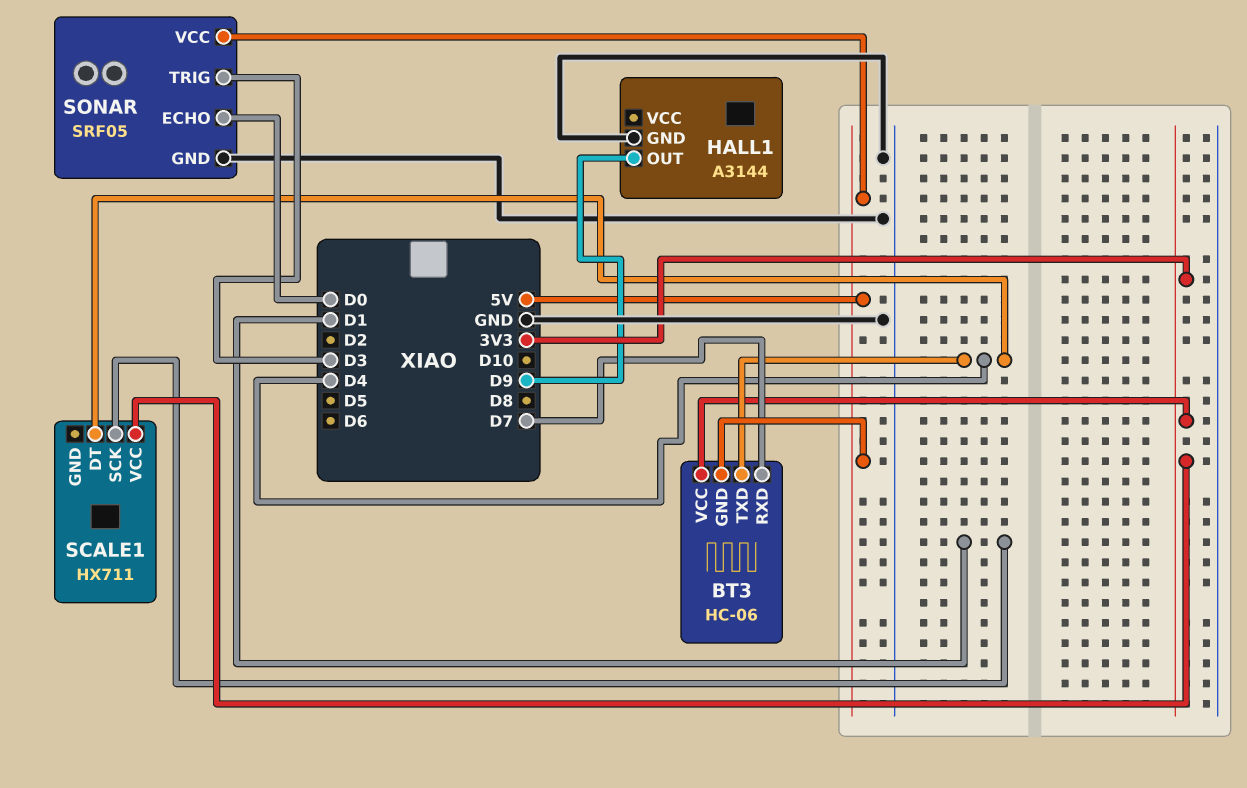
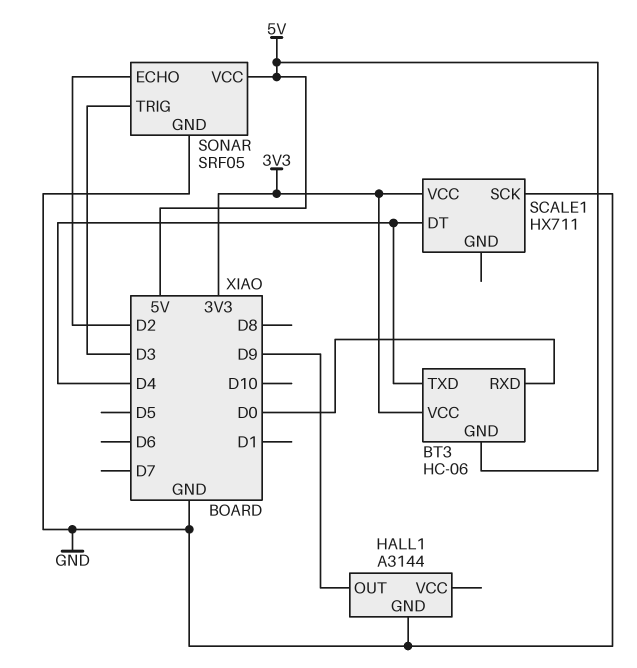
BT3 pin RXD: D7 -> D0
SCALE1 pin SCK: D1 -> GND
SONAR pin ECHO: D0 -> D2

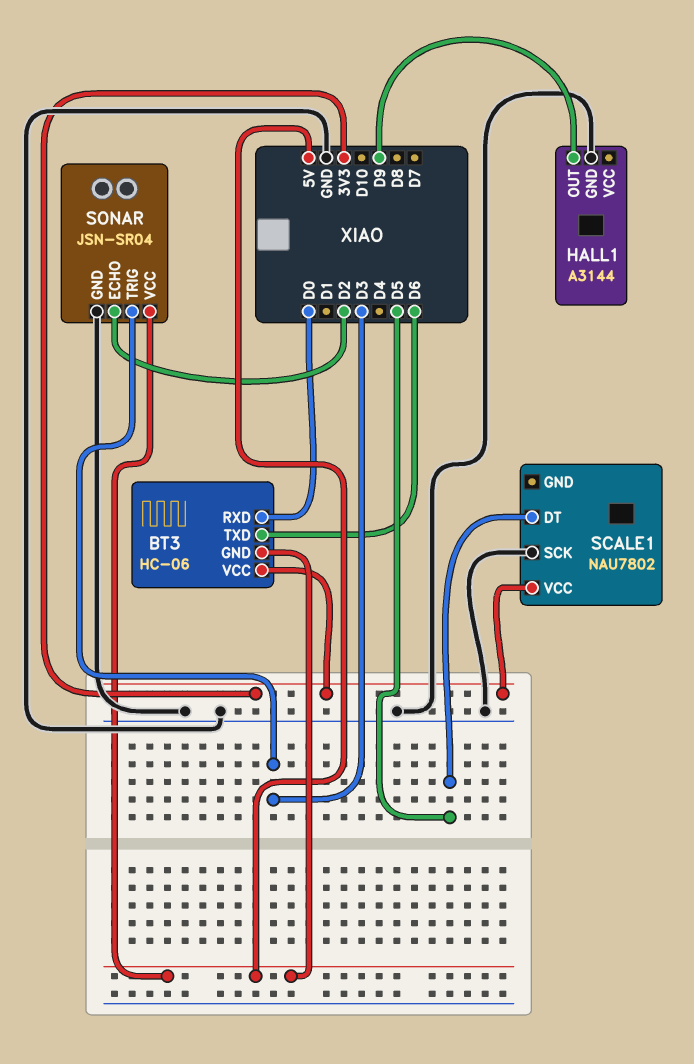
BT3 pin TXD: D4 -> D6
SCALE1: HX711 -> NAU7802
SCALE1 pin DT: D4 -> D5
SONAR: SRF05 -> JSN-SR04

